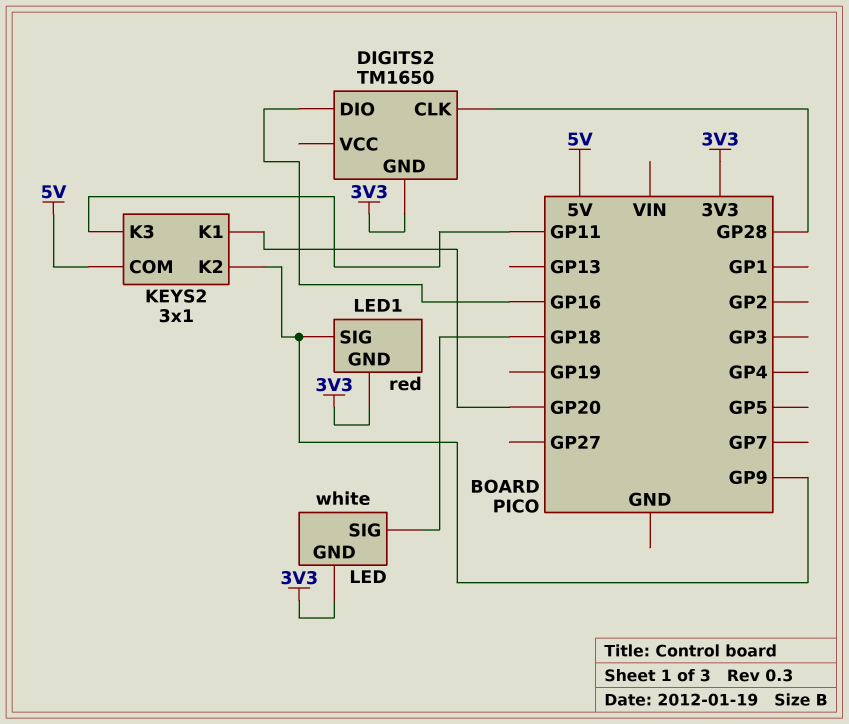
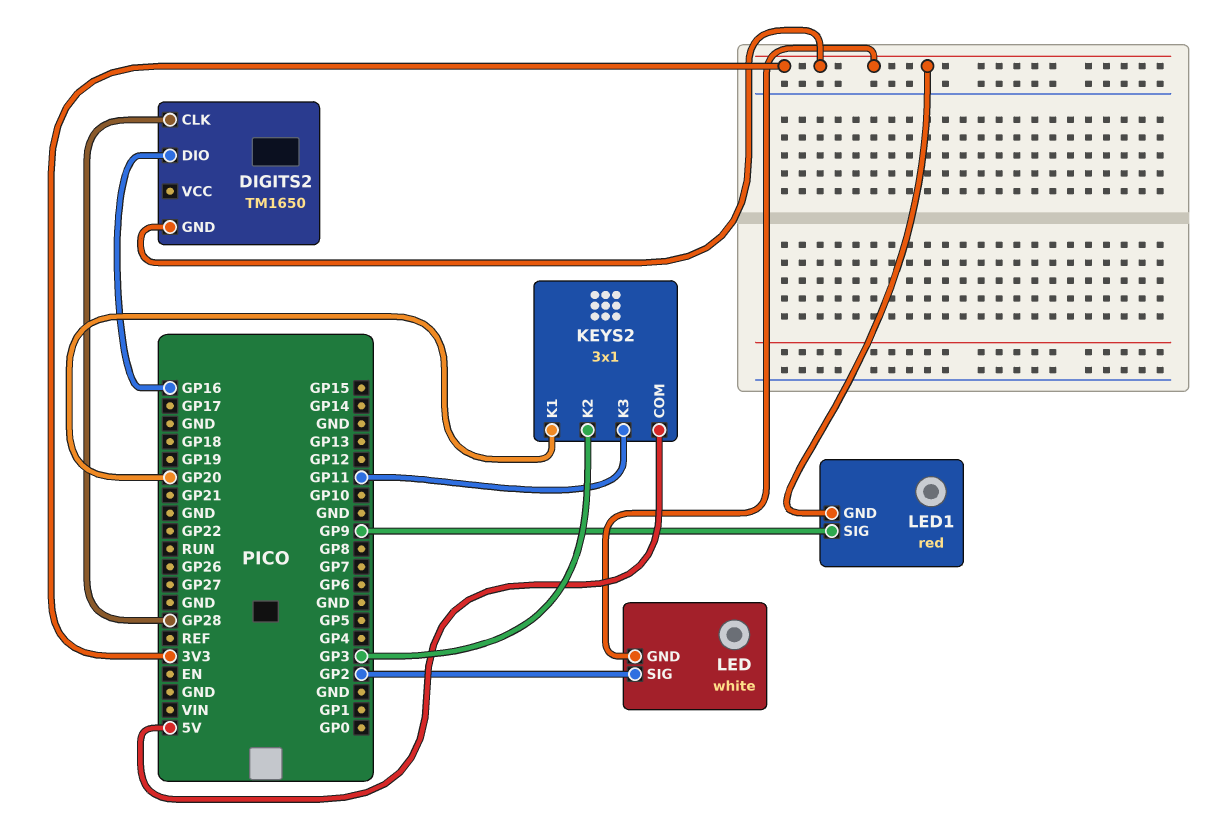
KEYS2 pin K2: GP9 -> GP3
LED pin SIG: GP18 -> GP2

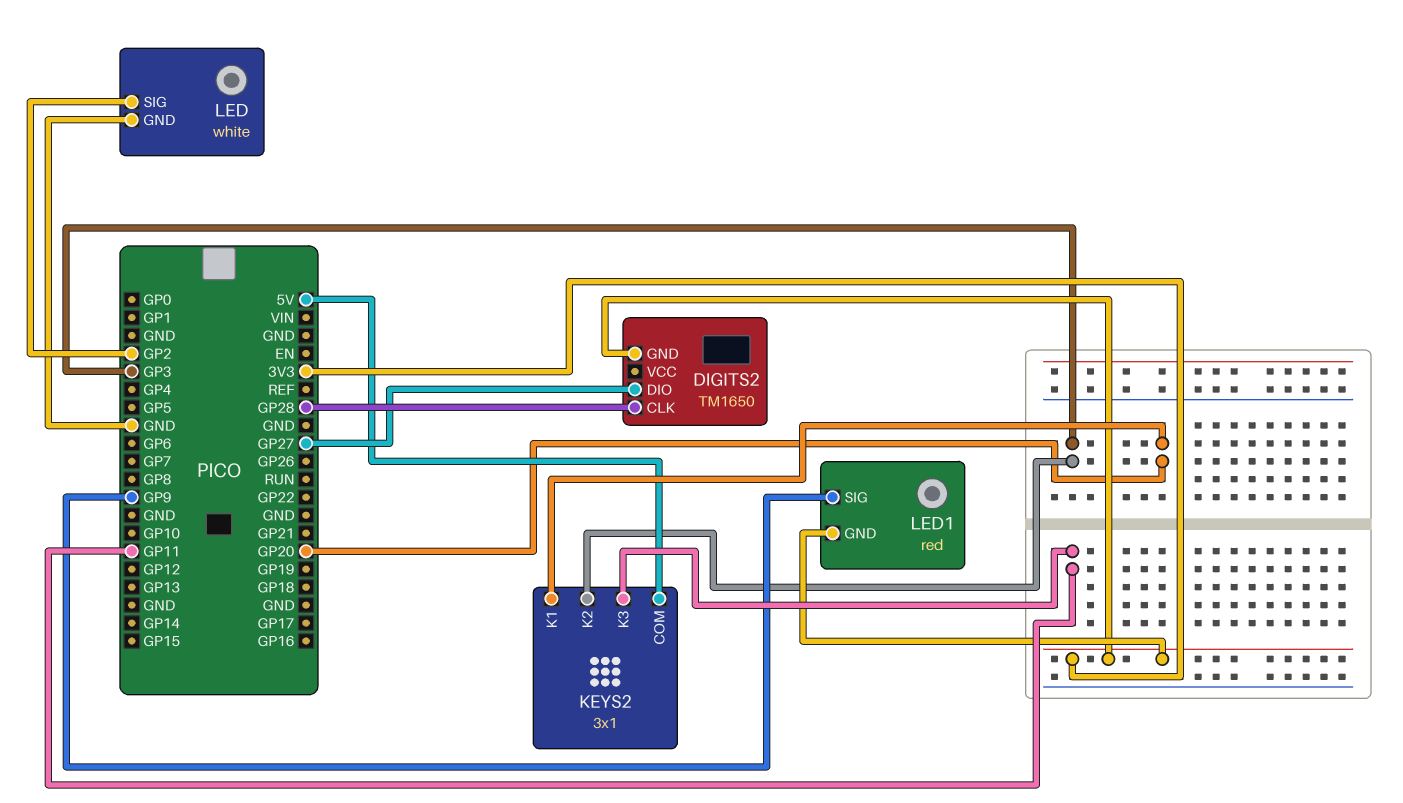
DIGITS2 pin DIO: GP16 -> GP27
LED pin GND: 3V3 -> GND

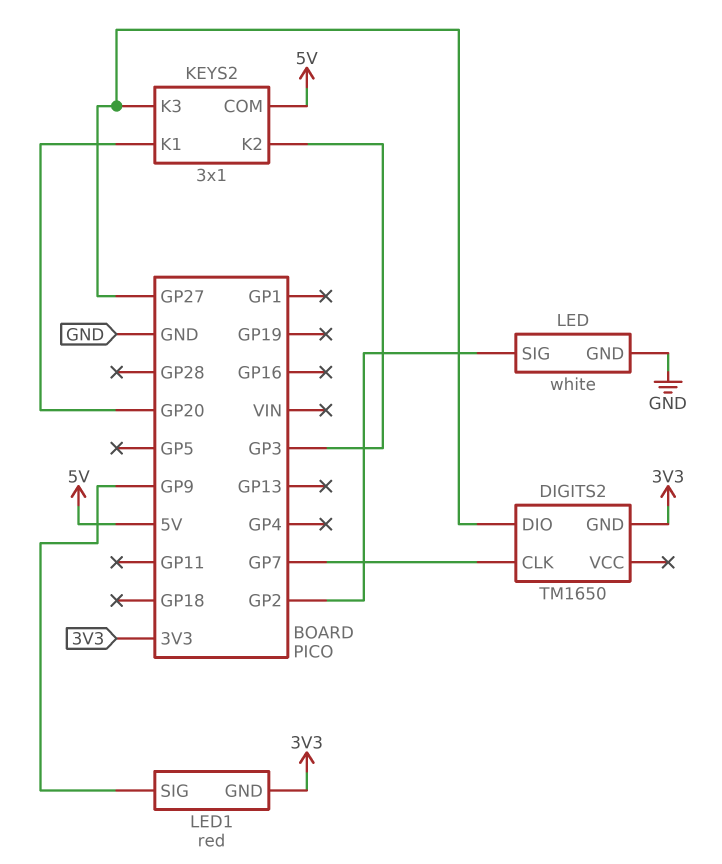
DIGITS2 pin CLK: GP28 -> GP7
KEYS2 pin K3: GP11 -> GP27

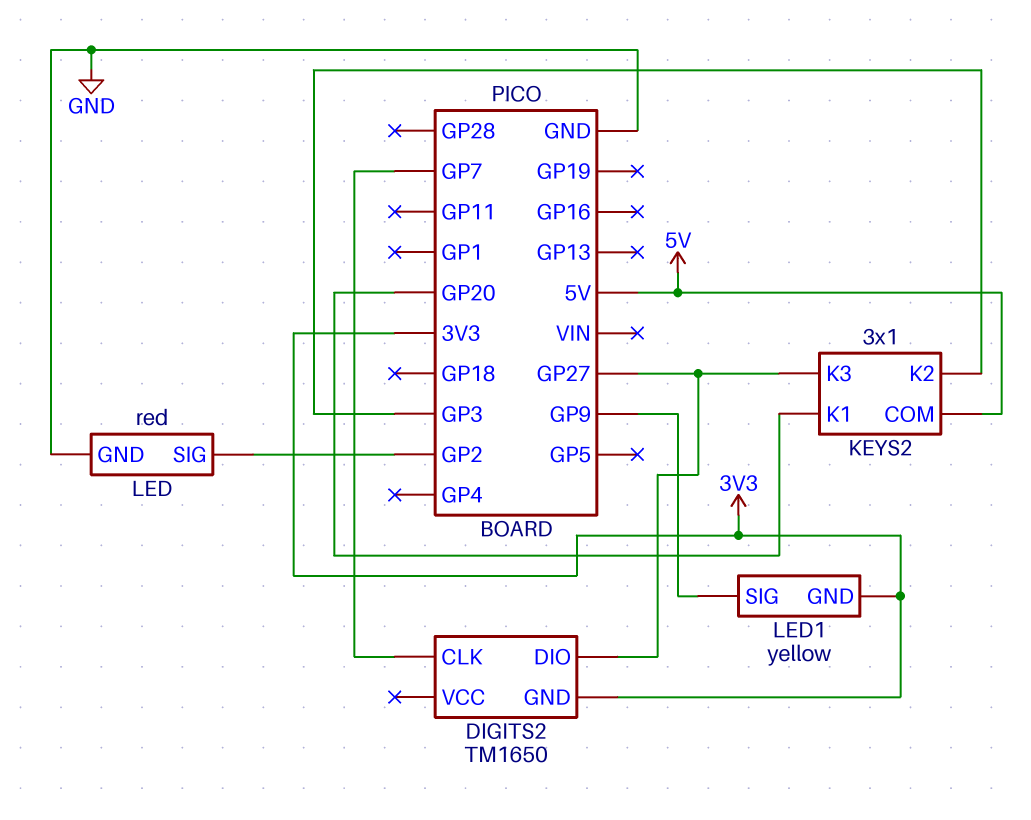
LED: white -> red
LED1: red -> yellow

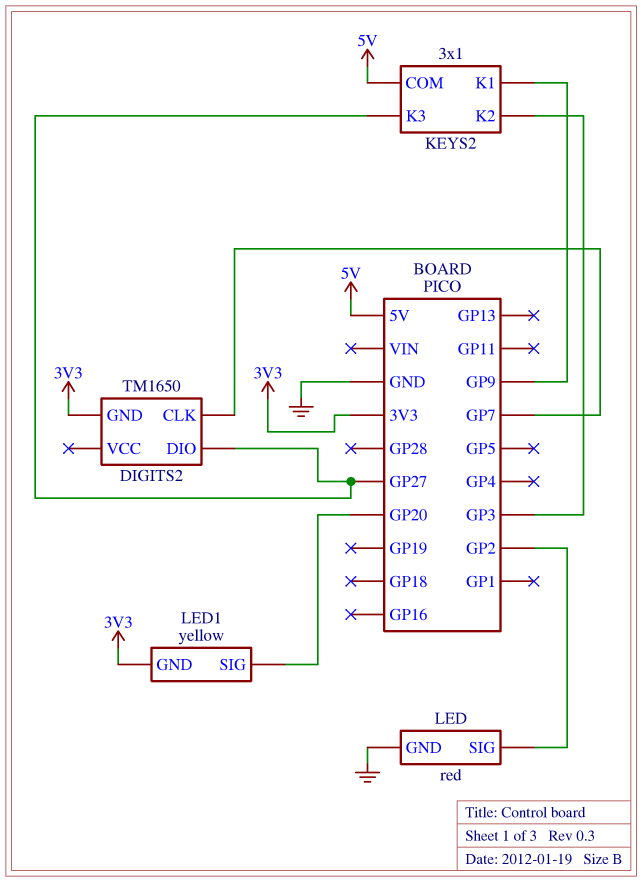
KEYS2 pin K1: GP20 -> GP9
LED1 pin SIG: GP9 -> GP20

